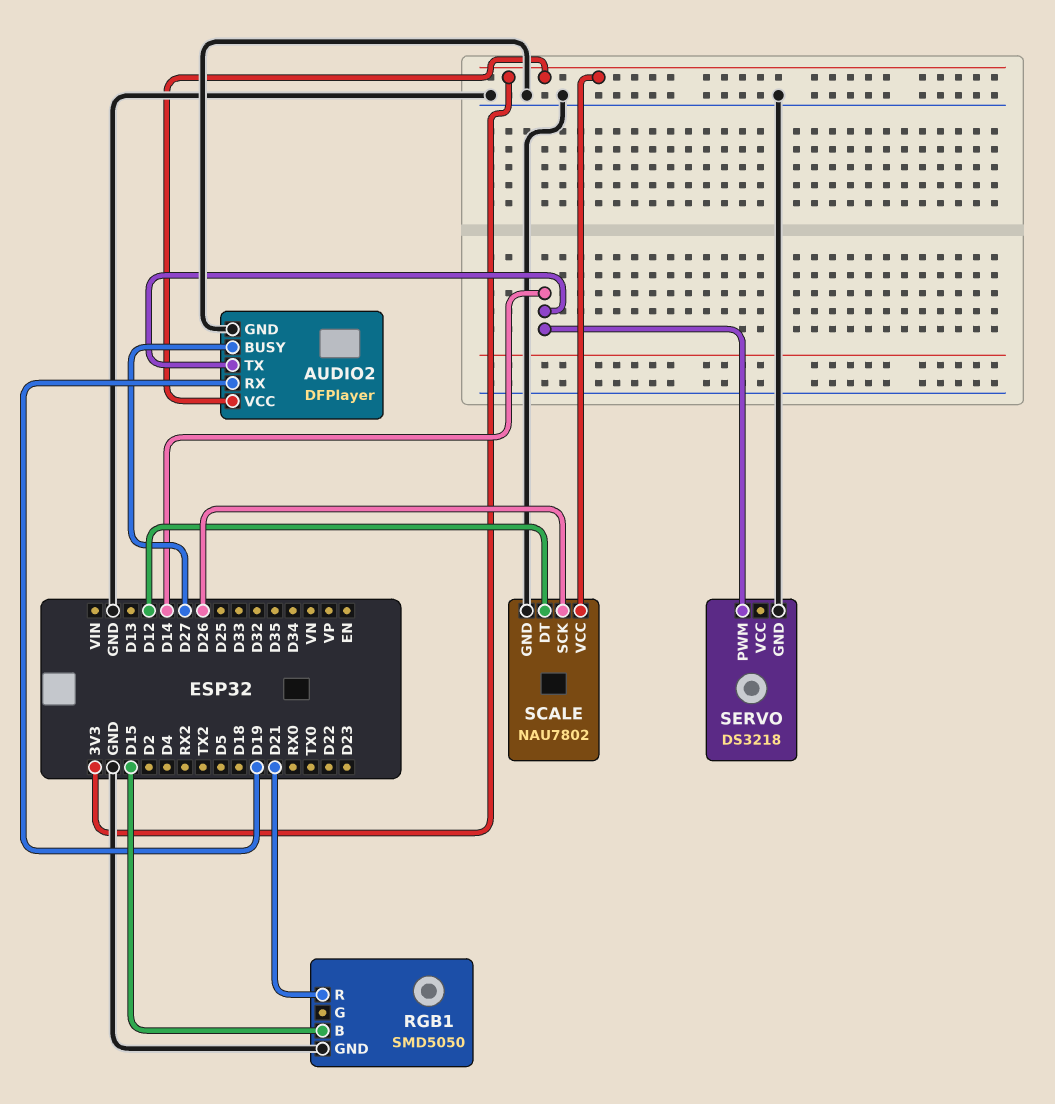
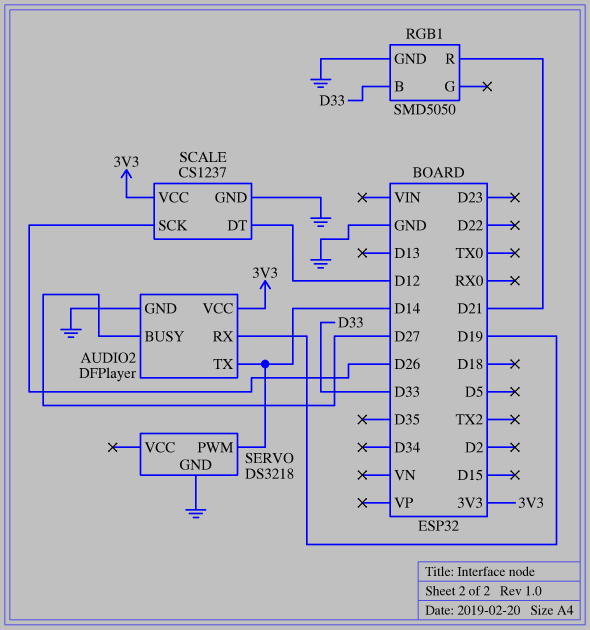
RGB1 pin B: D15 -> D33
SCALE: NAU7802 -> CS1237

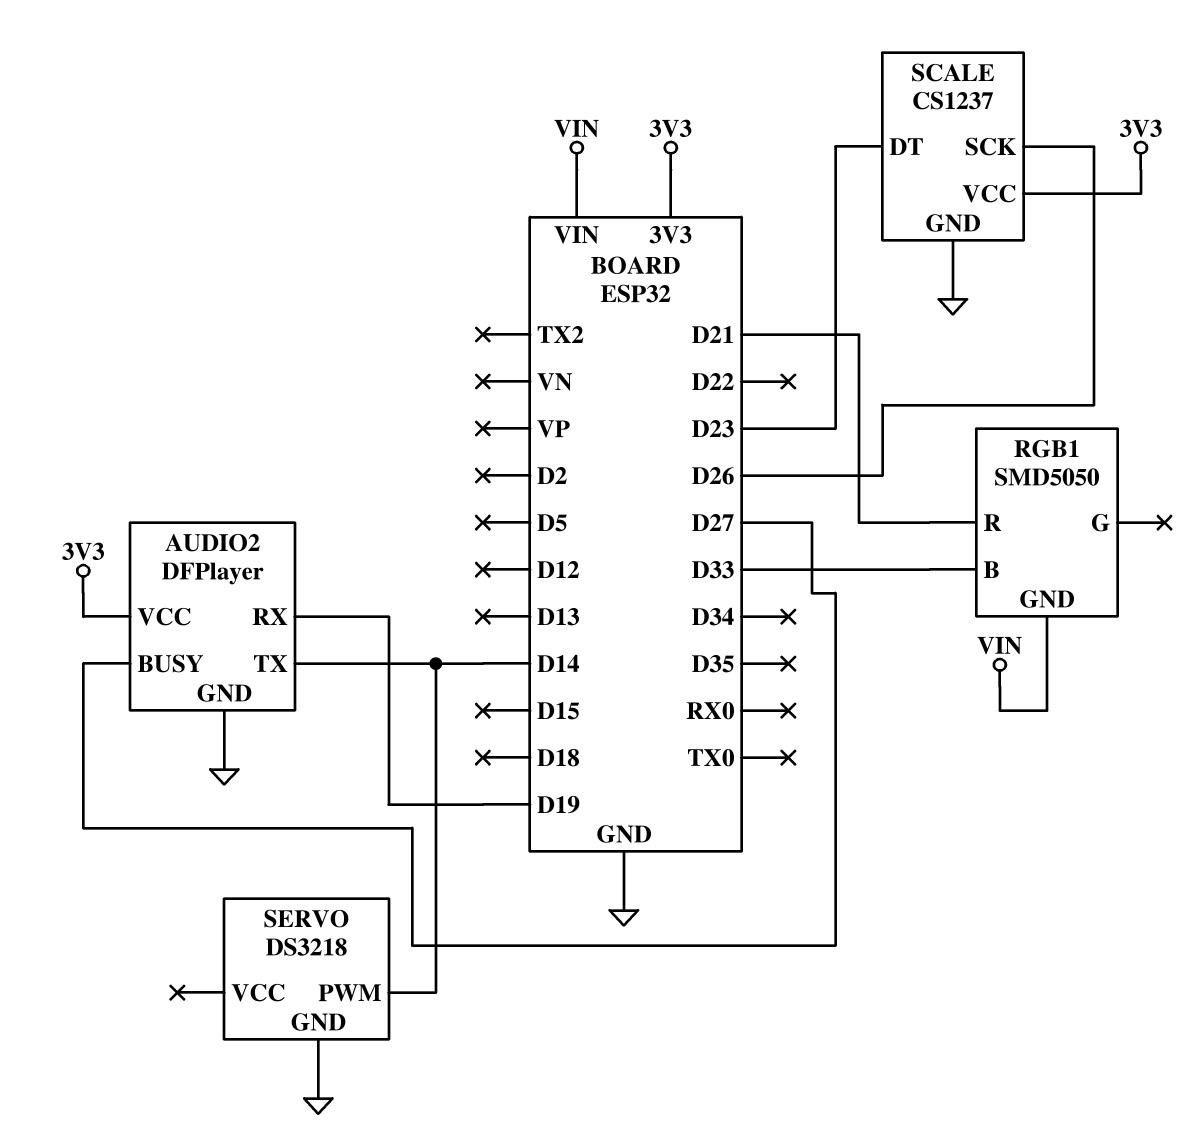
RGB1 pin GND: GND -> VIN
SCALE pin DT: D12 -> D23

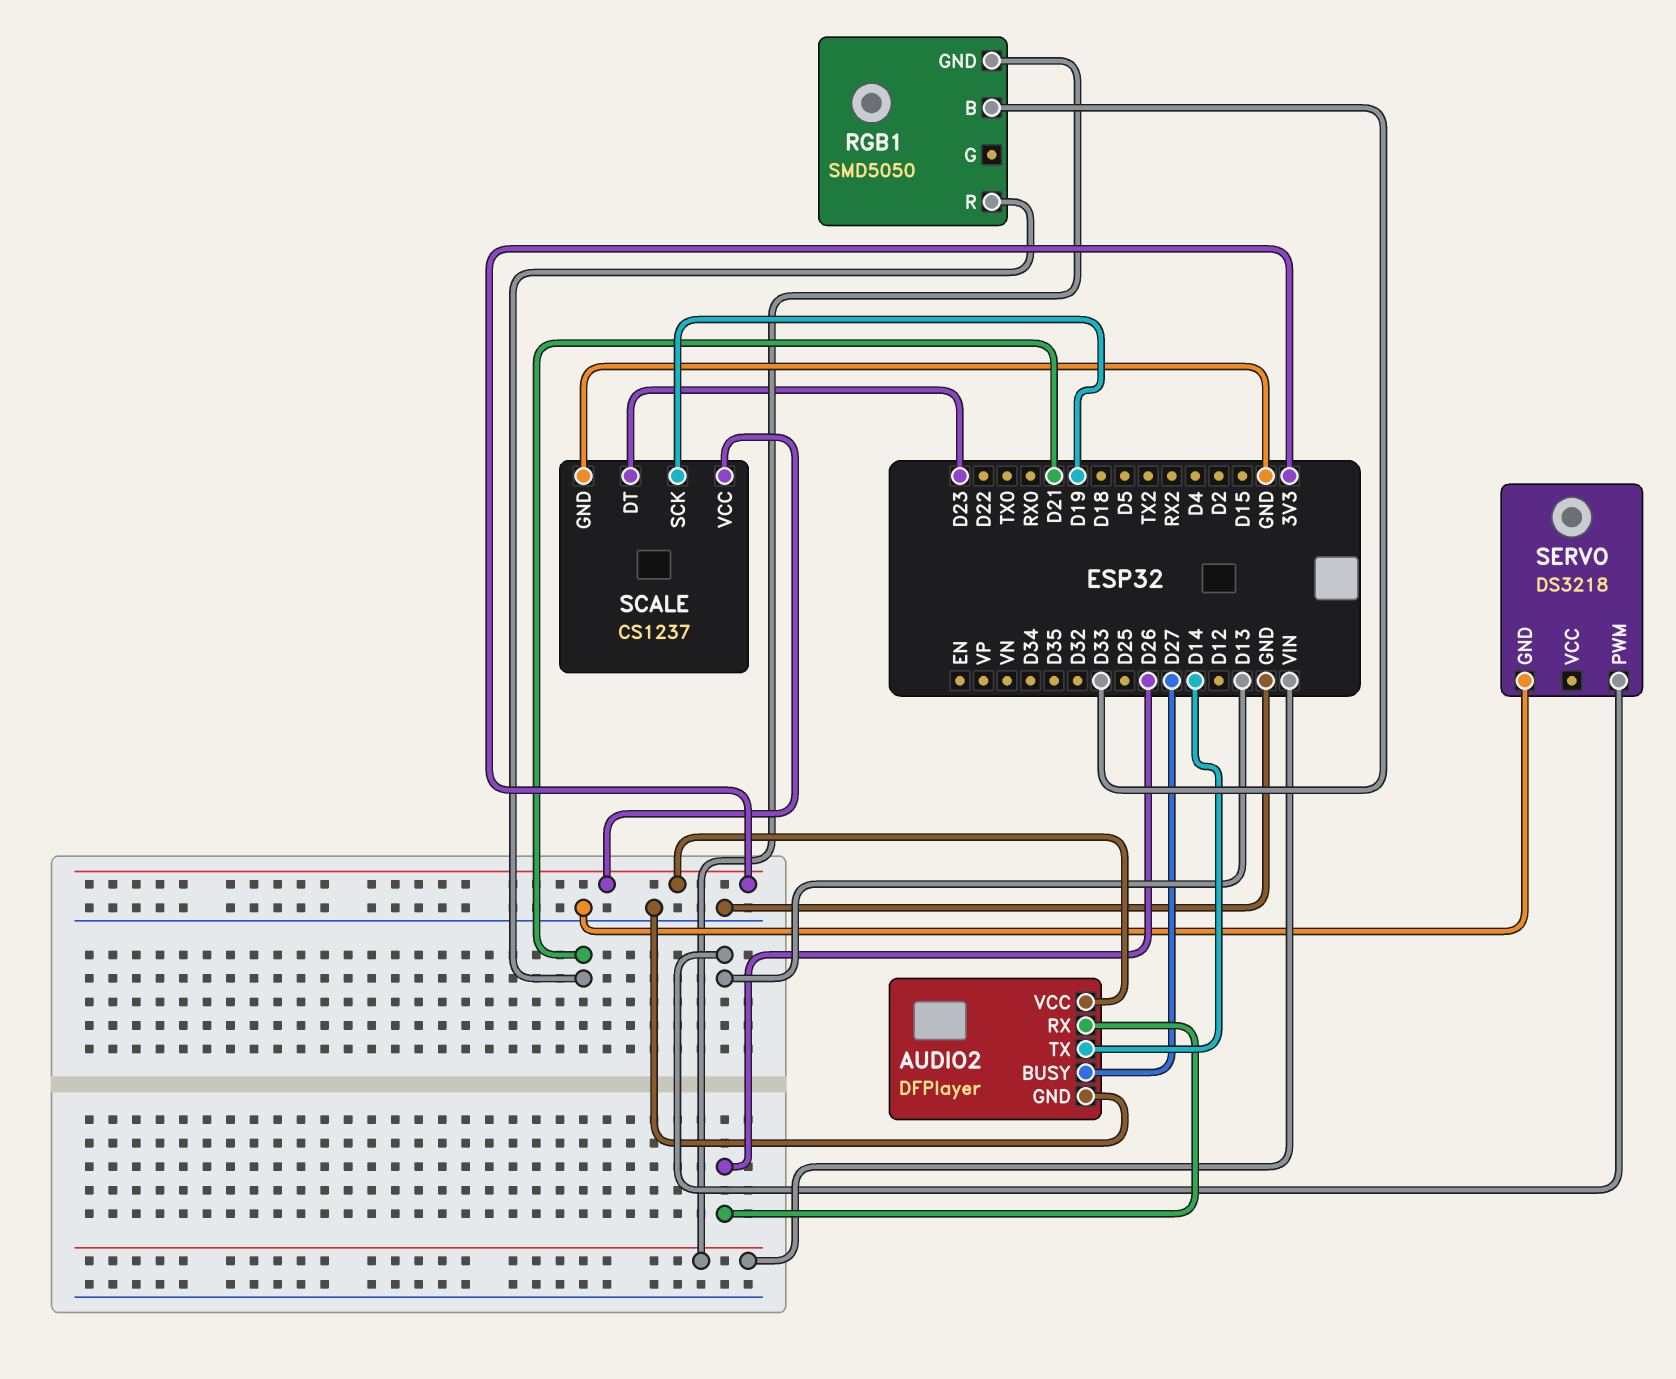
AUDIO2 pin RX: D19 -> D26
SCALE pin SCK: D26 -> D19
SERVO pin PWM: D14 -> D13

